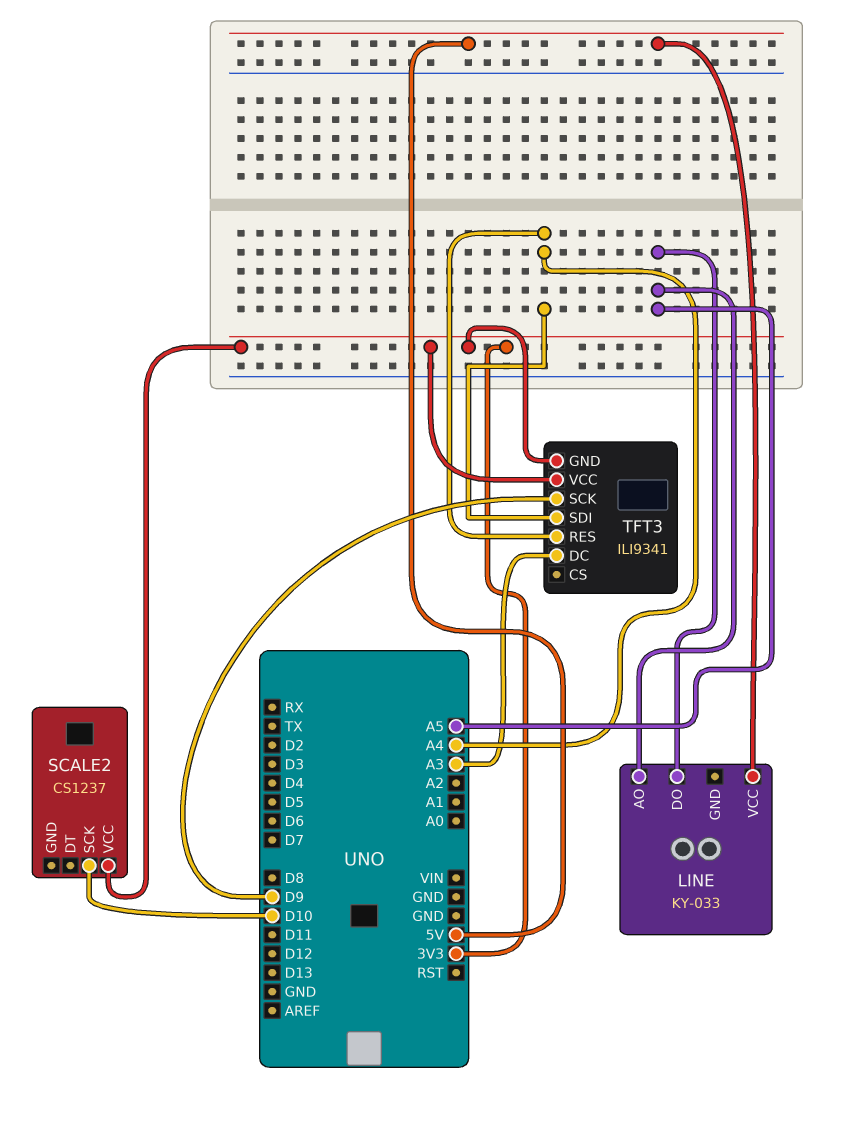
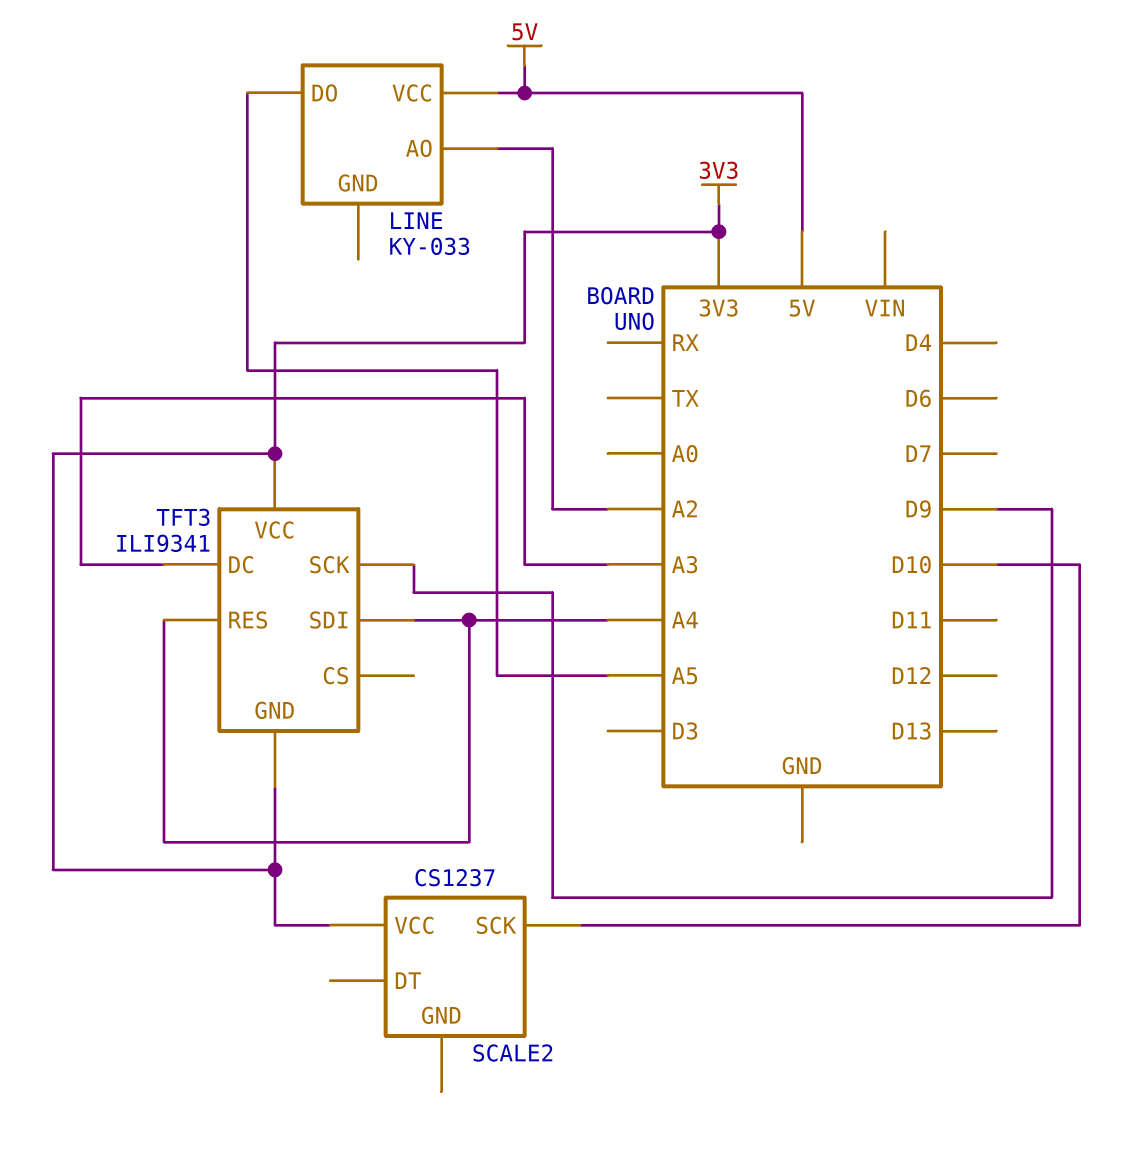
LINE pin AO: A5 -> A2

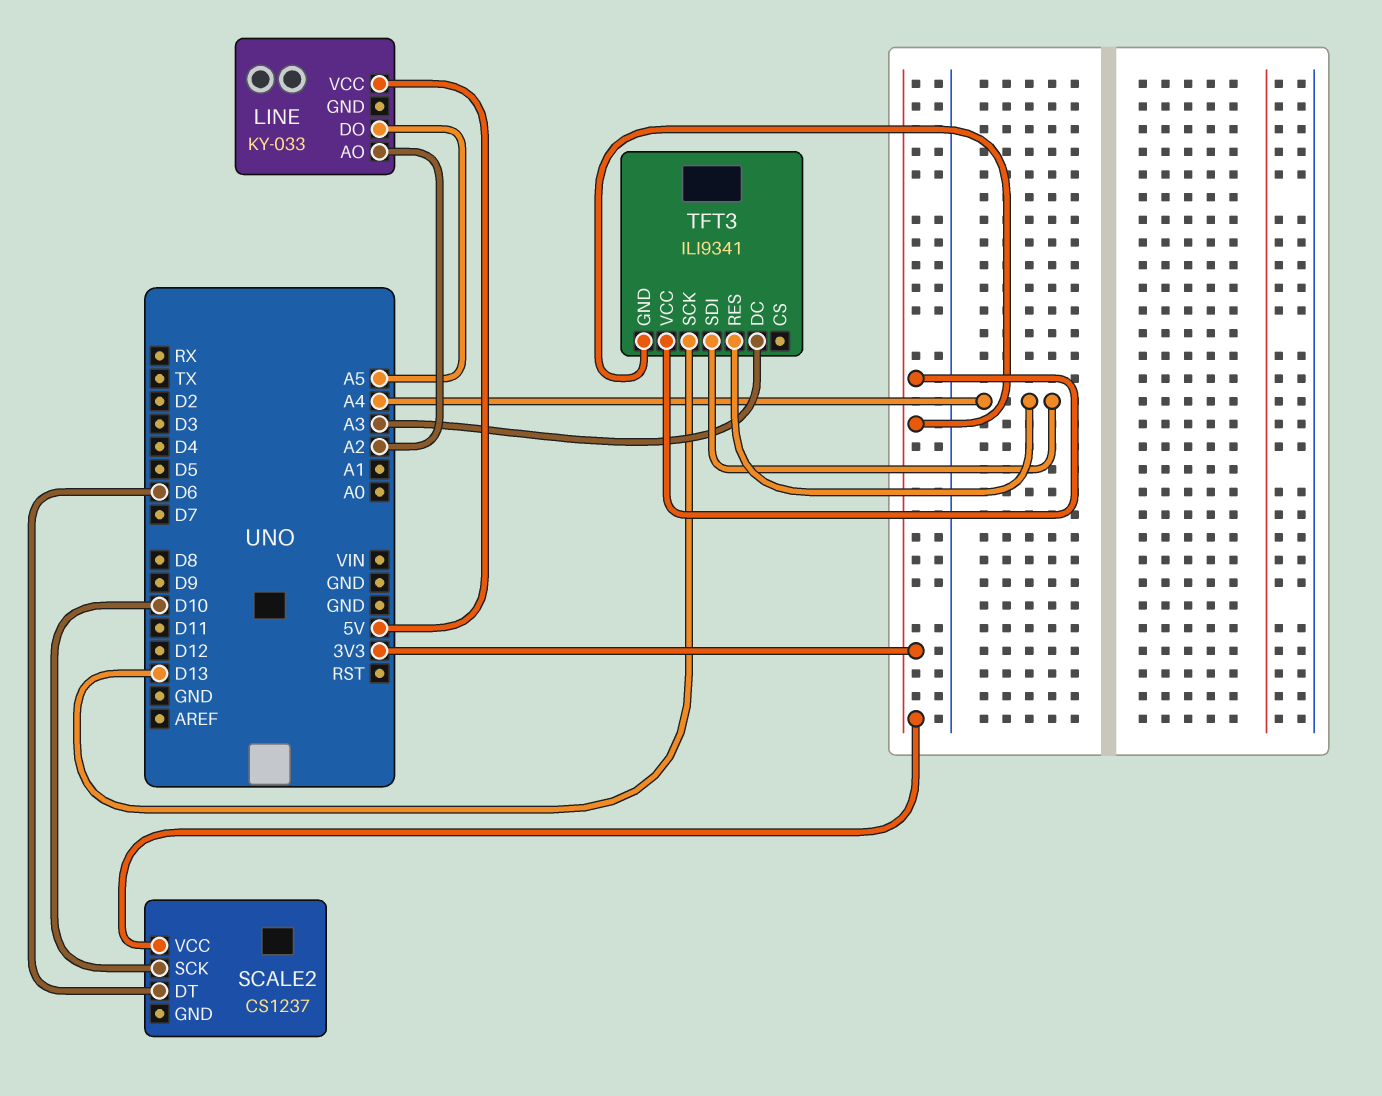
SCALE2 pin DT: none -> D6
TFT3 pin SCK: D9 -> D13

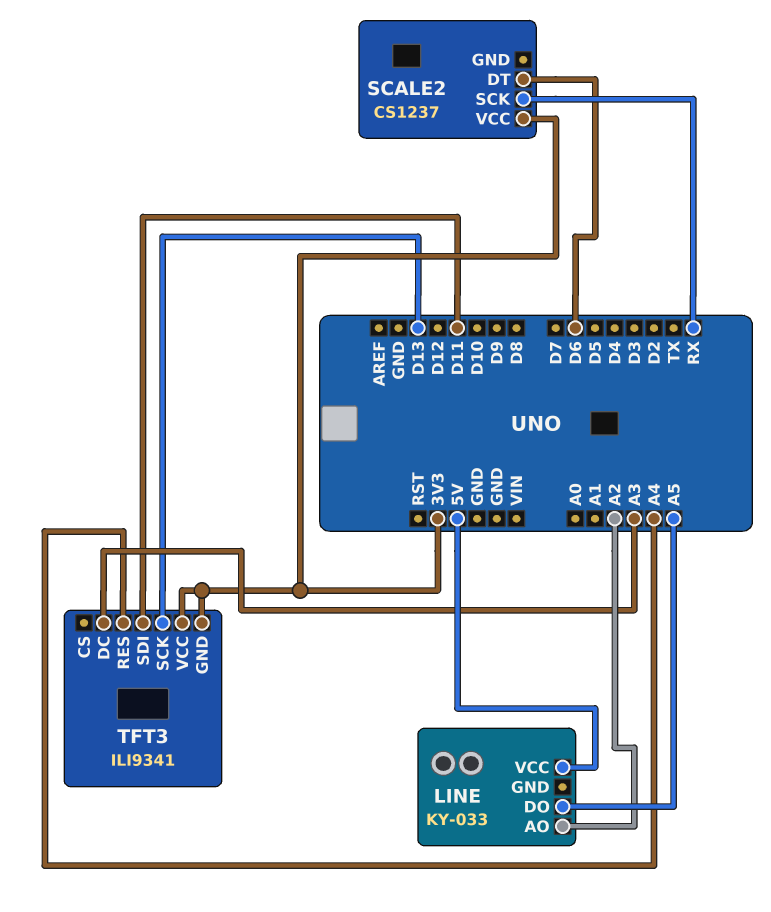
SCALE2 pin SCK: D10 -> RX
TFT3 pin SDI: A4 -> D11

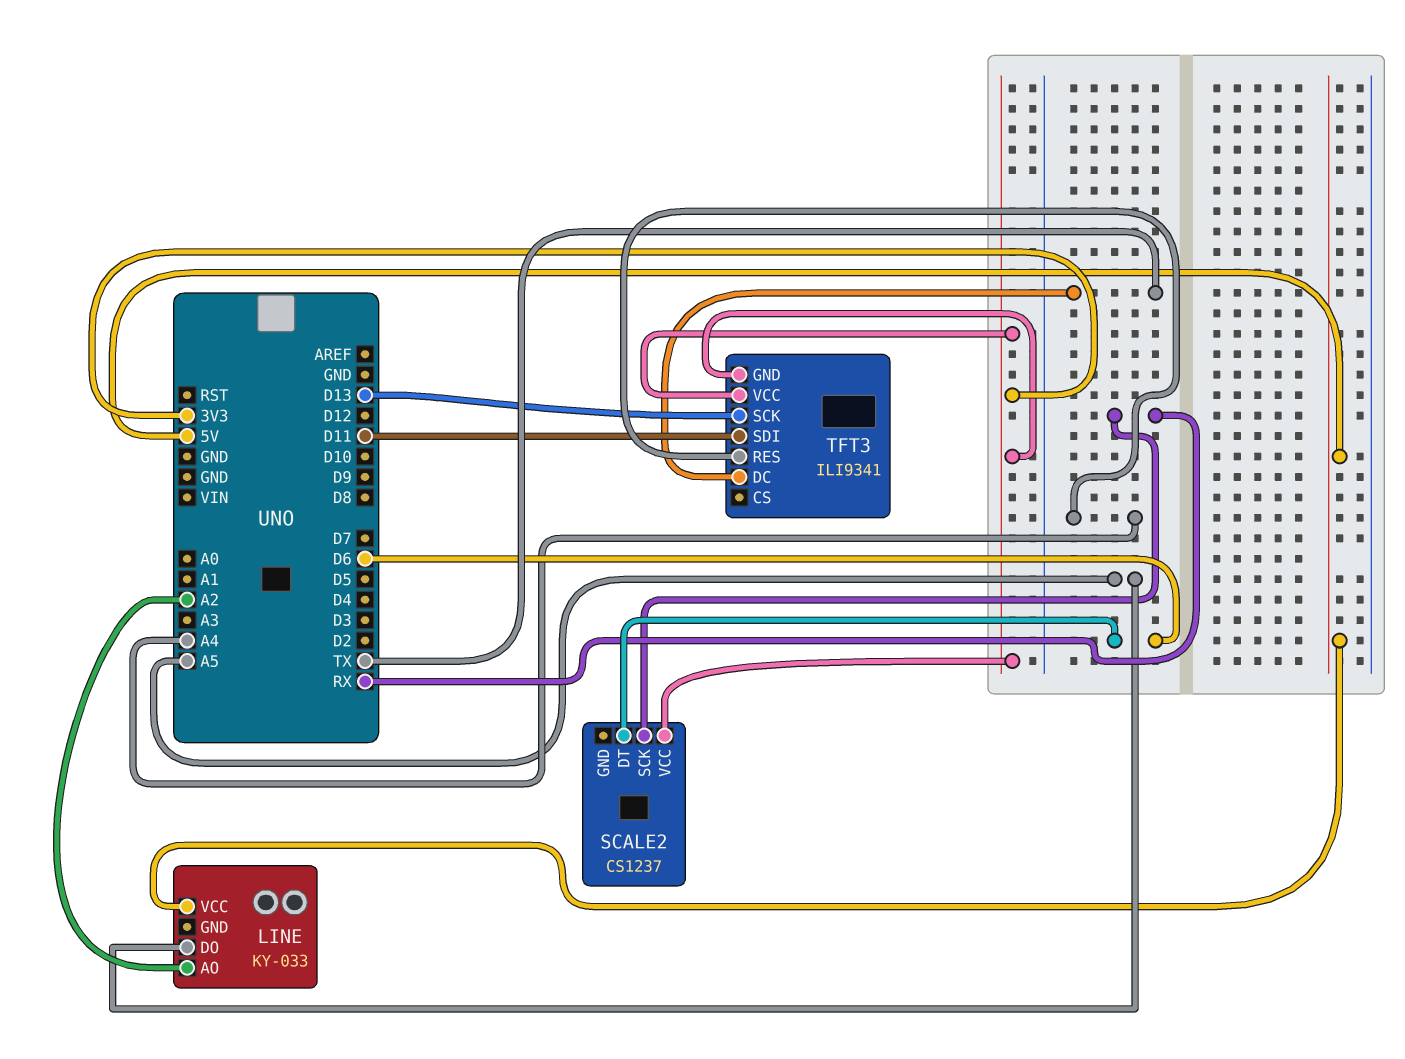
TFT3 pin DC: A3 -> TX

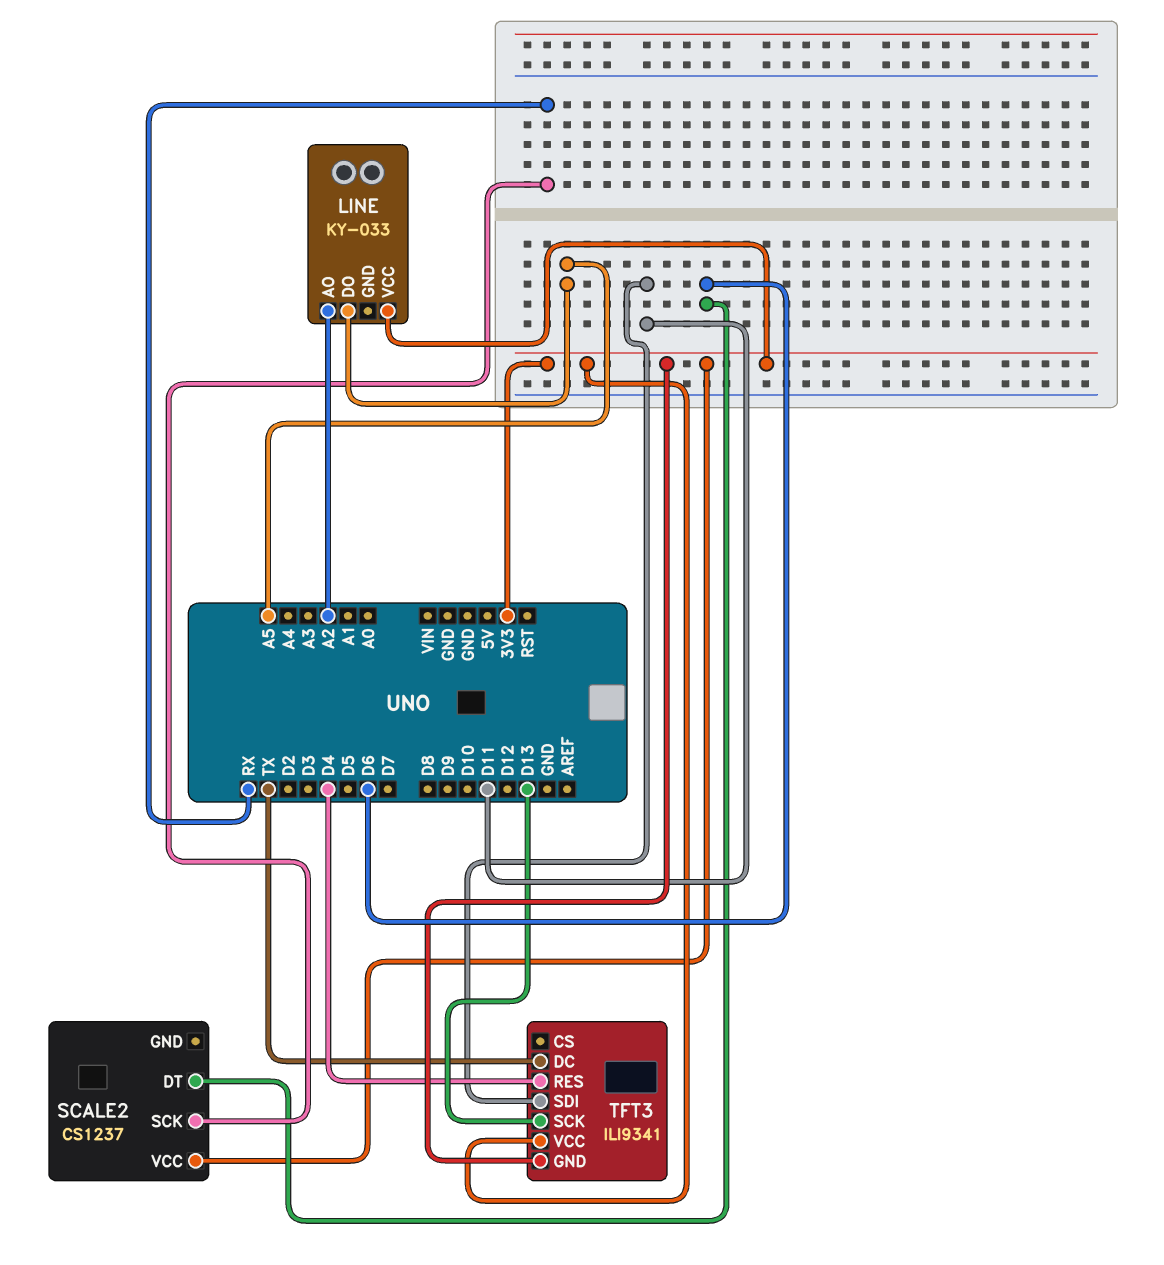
LINE pin VCC: 5V -> 3V3
TFT3 pin RES: A4 -> D4

